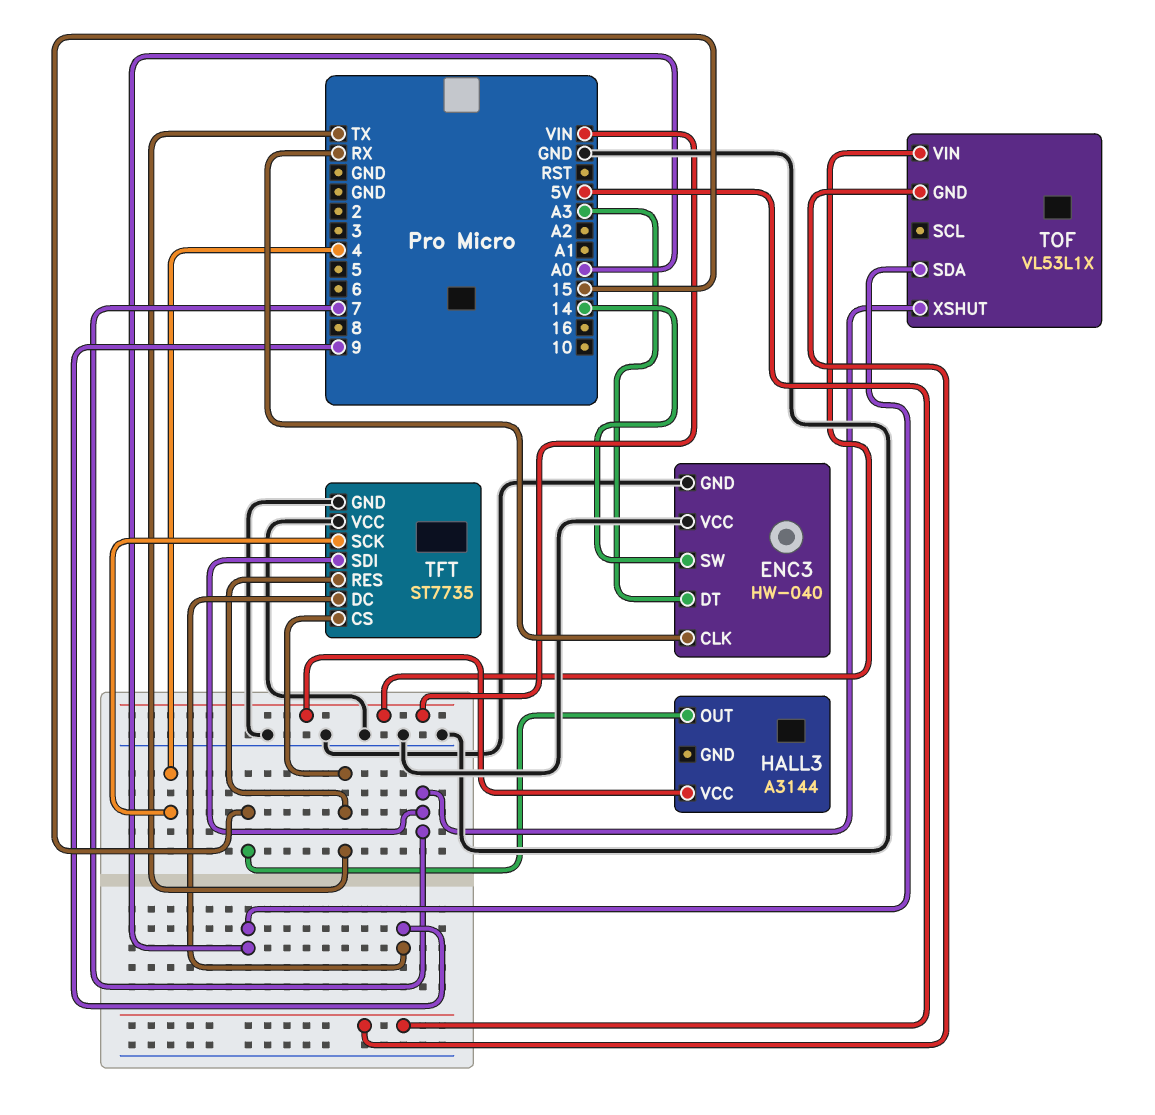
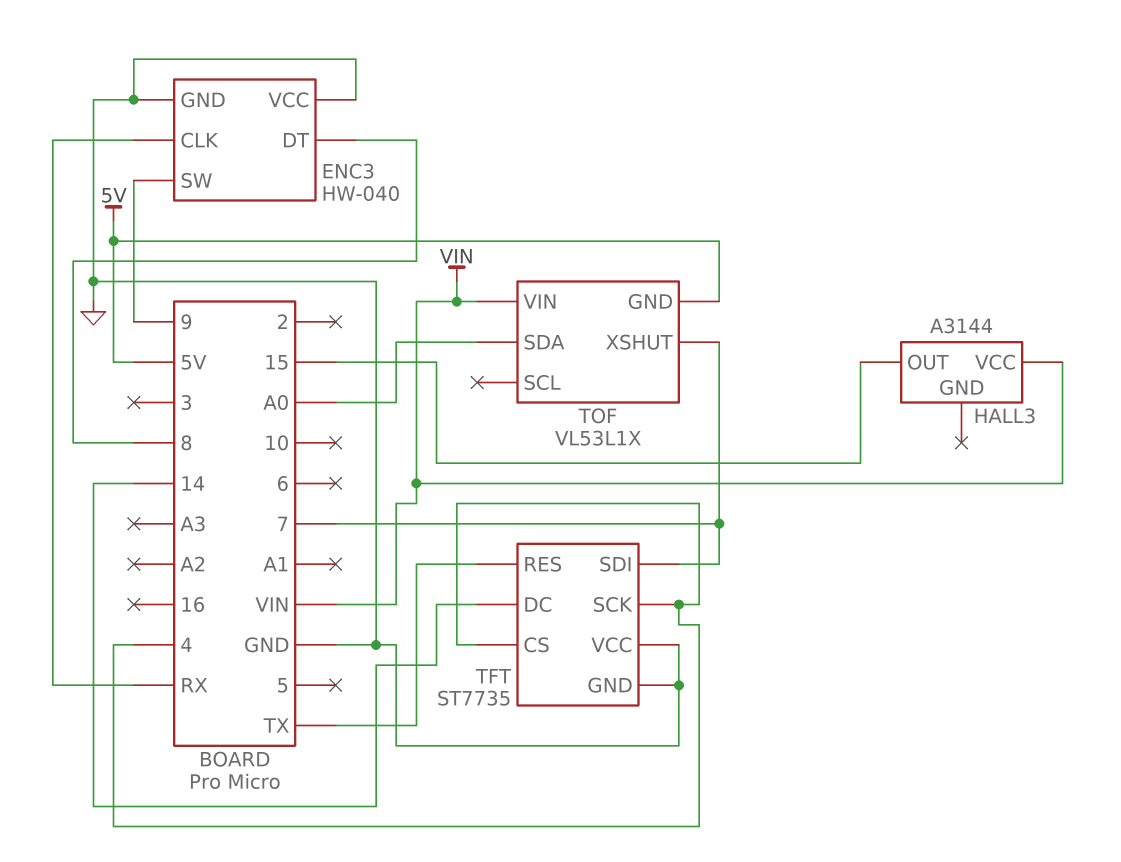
ENC3 pin DT: A3 -> 8
ENC3 pin SW: 14 -> 9
TFT pin CS: TX -> 4
TFT pin DC: 9 -> 14

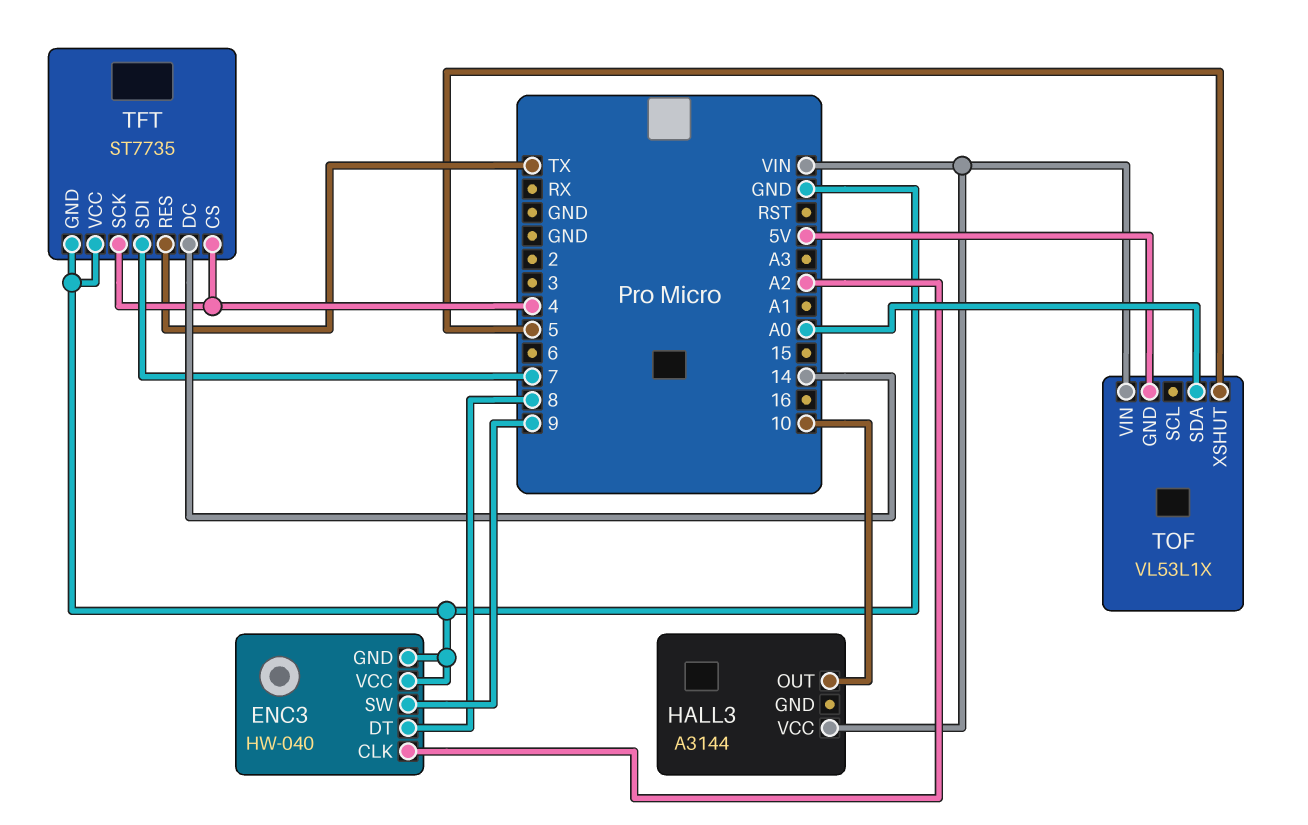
ENC3 pin CLK: RX -> A2
HALL3 pin OUT: 15 -> 10
TOF pin XSHUT: 7 -> 5

